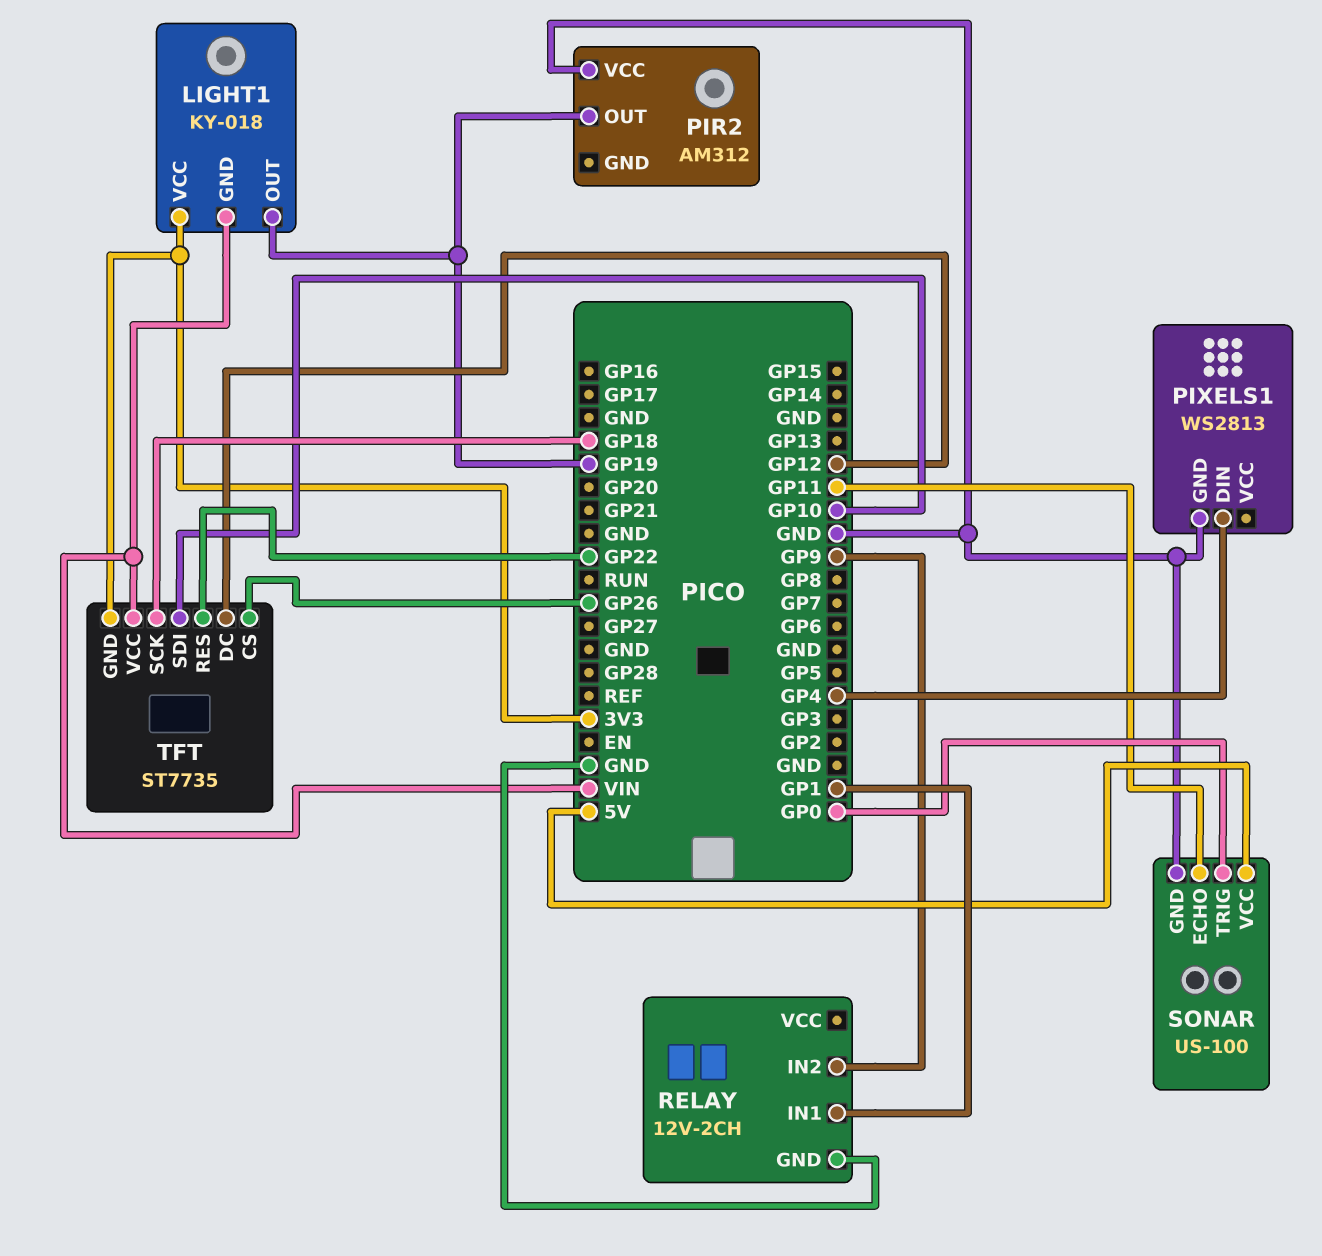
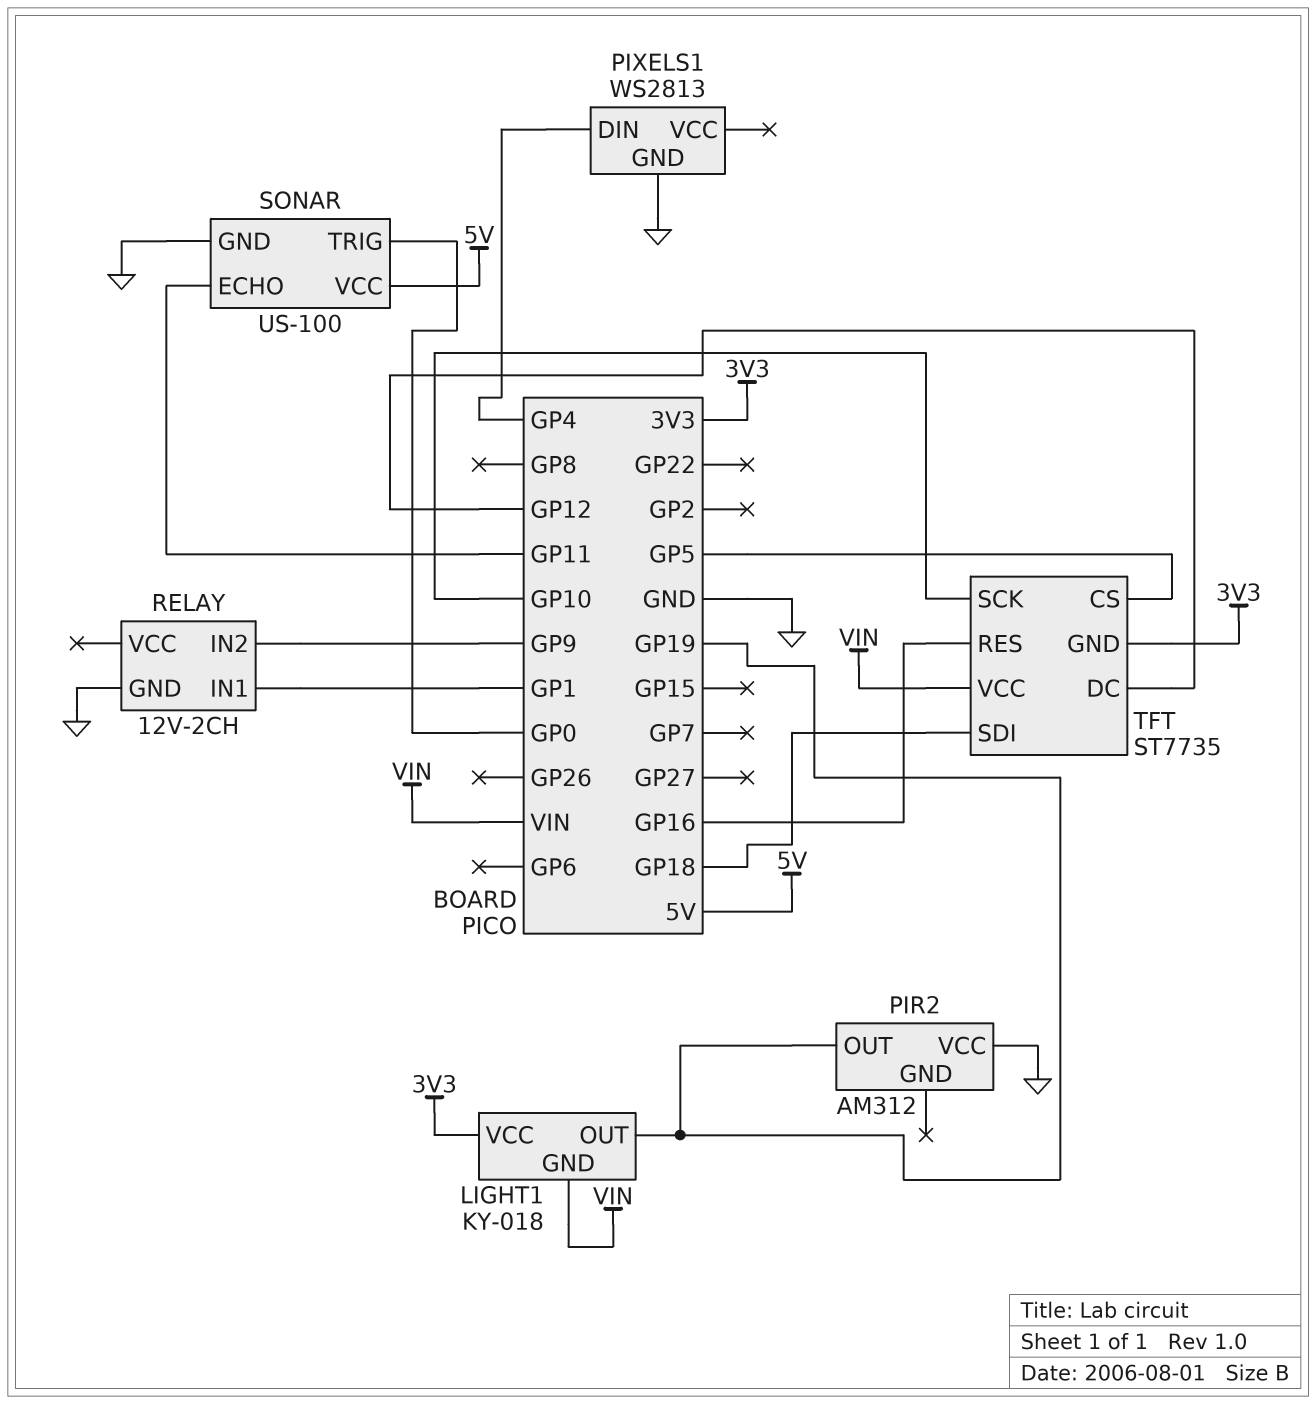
TFT pin CS: GP26 -> GP5
TFT pin RES: GP22 -> GP16
TFT pin SCK: GP18 -> GP10
TFT pin SDI: GP10 -> GP18

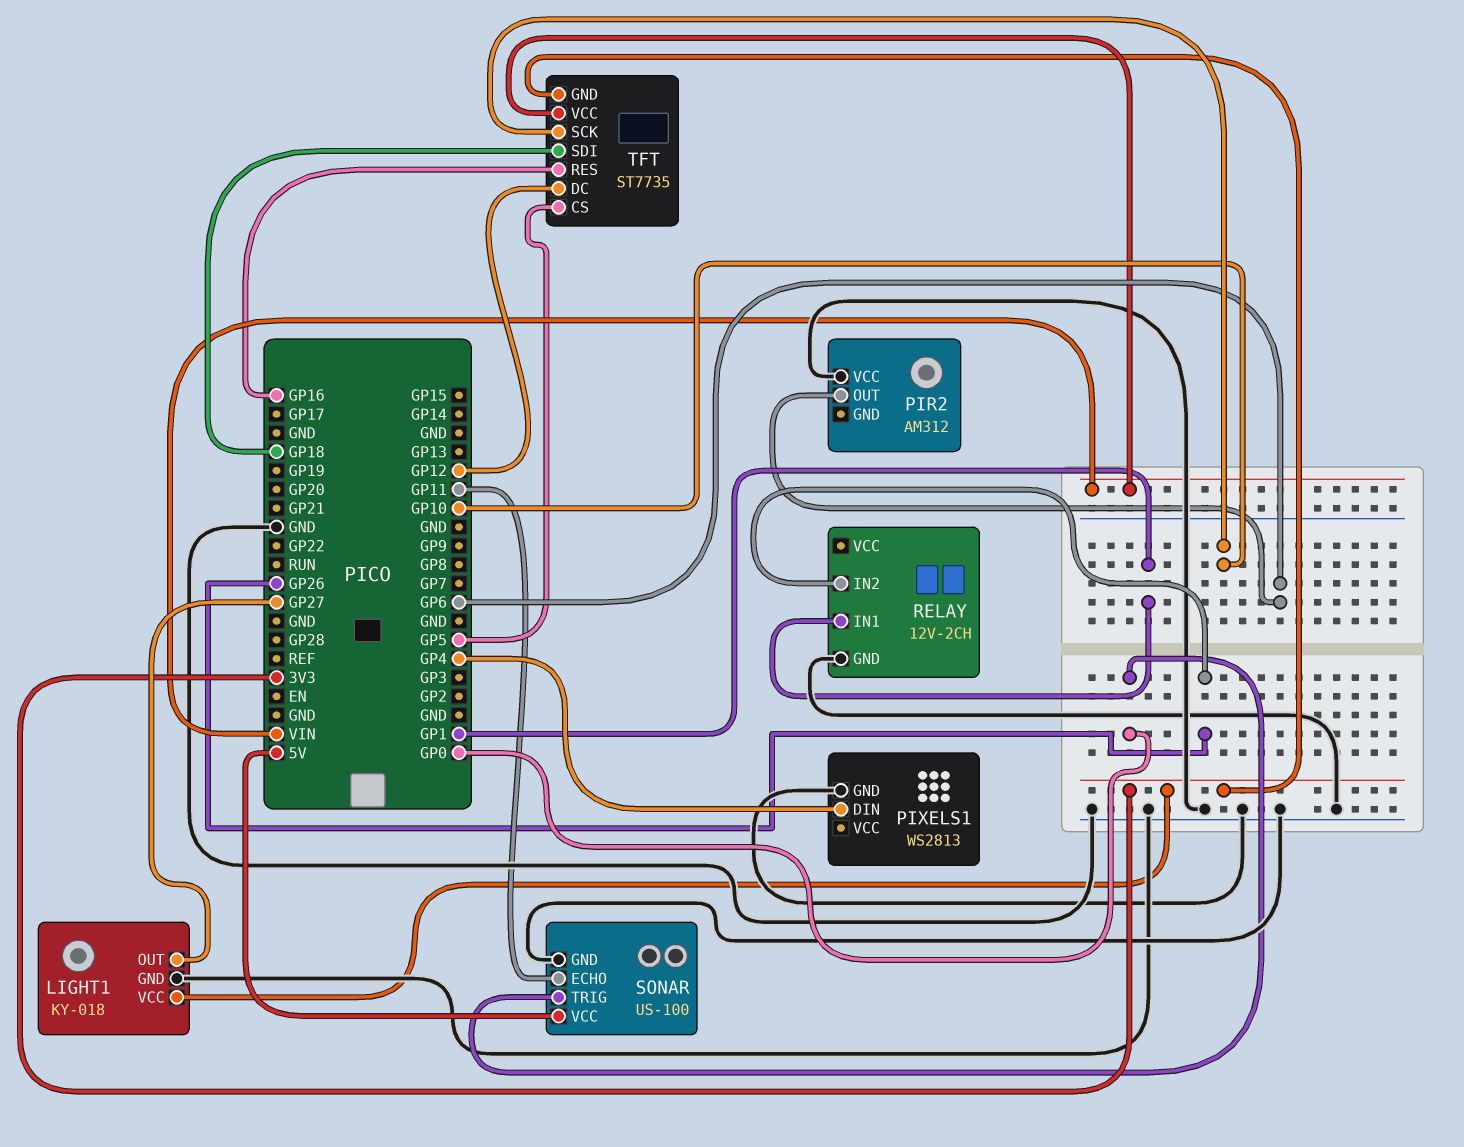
LIGHT1 pin GND: VIN -> GND
LIGHT1 pin OUT: GP19 -> GP27
PIR2 pin OUT: GP19 -> GP6
RELAY pin IN2: GP9 -> GP26

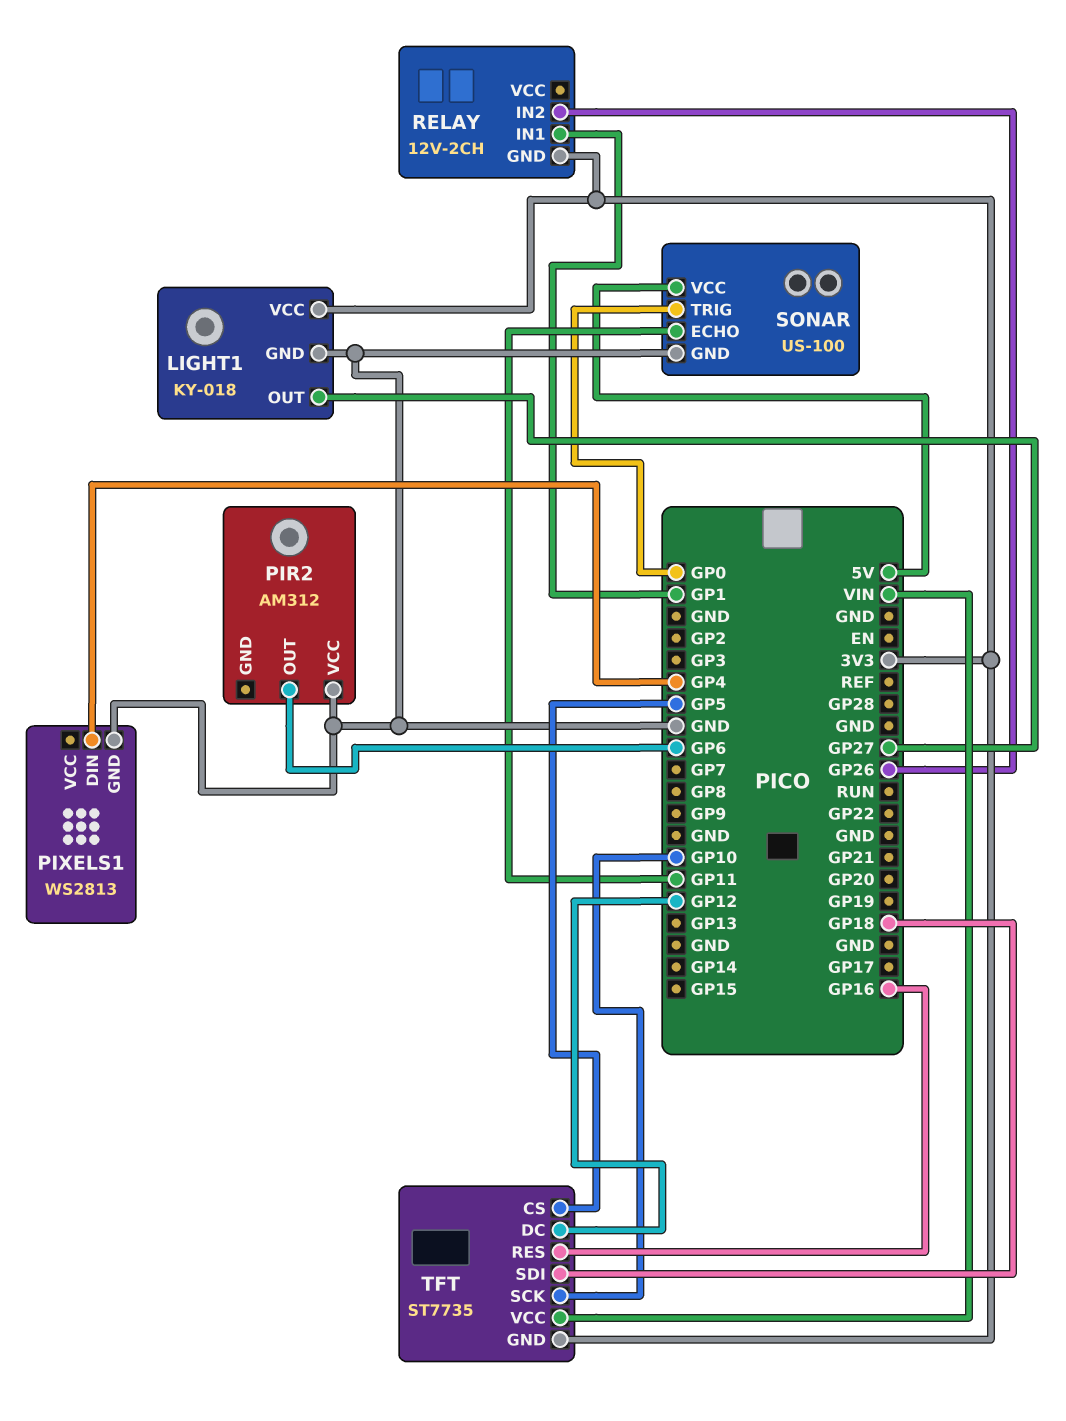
RELAY pin GND: GND -> 3V3

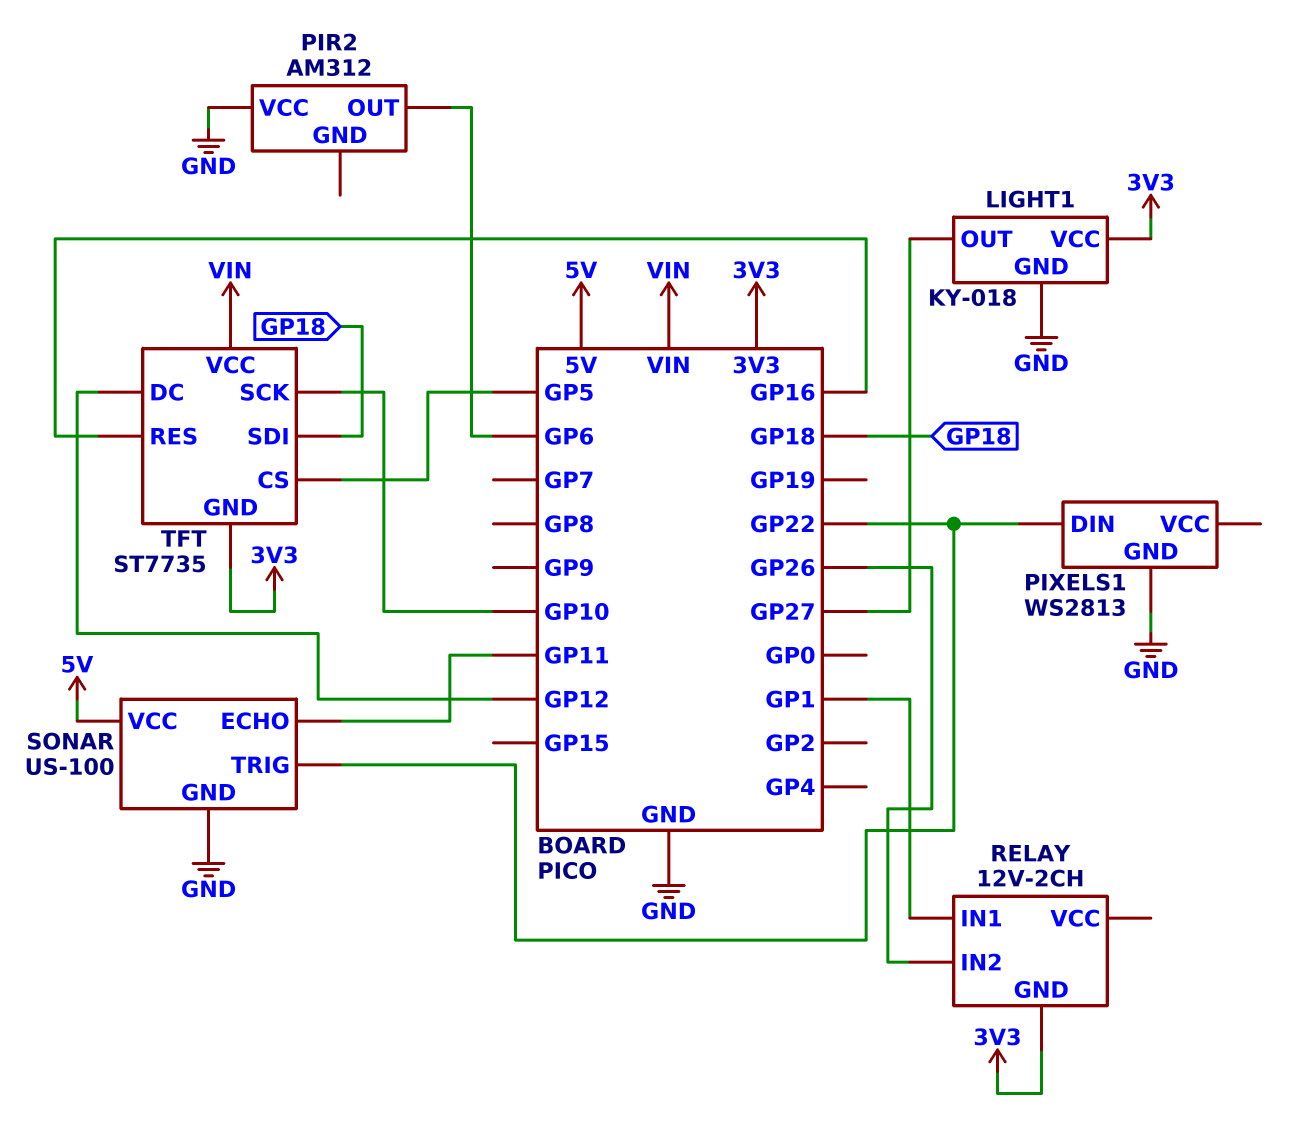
PIXELS1 pin DIN: GP4 -> GP22
SONAR pin TRIG: GP0 -> GP22

